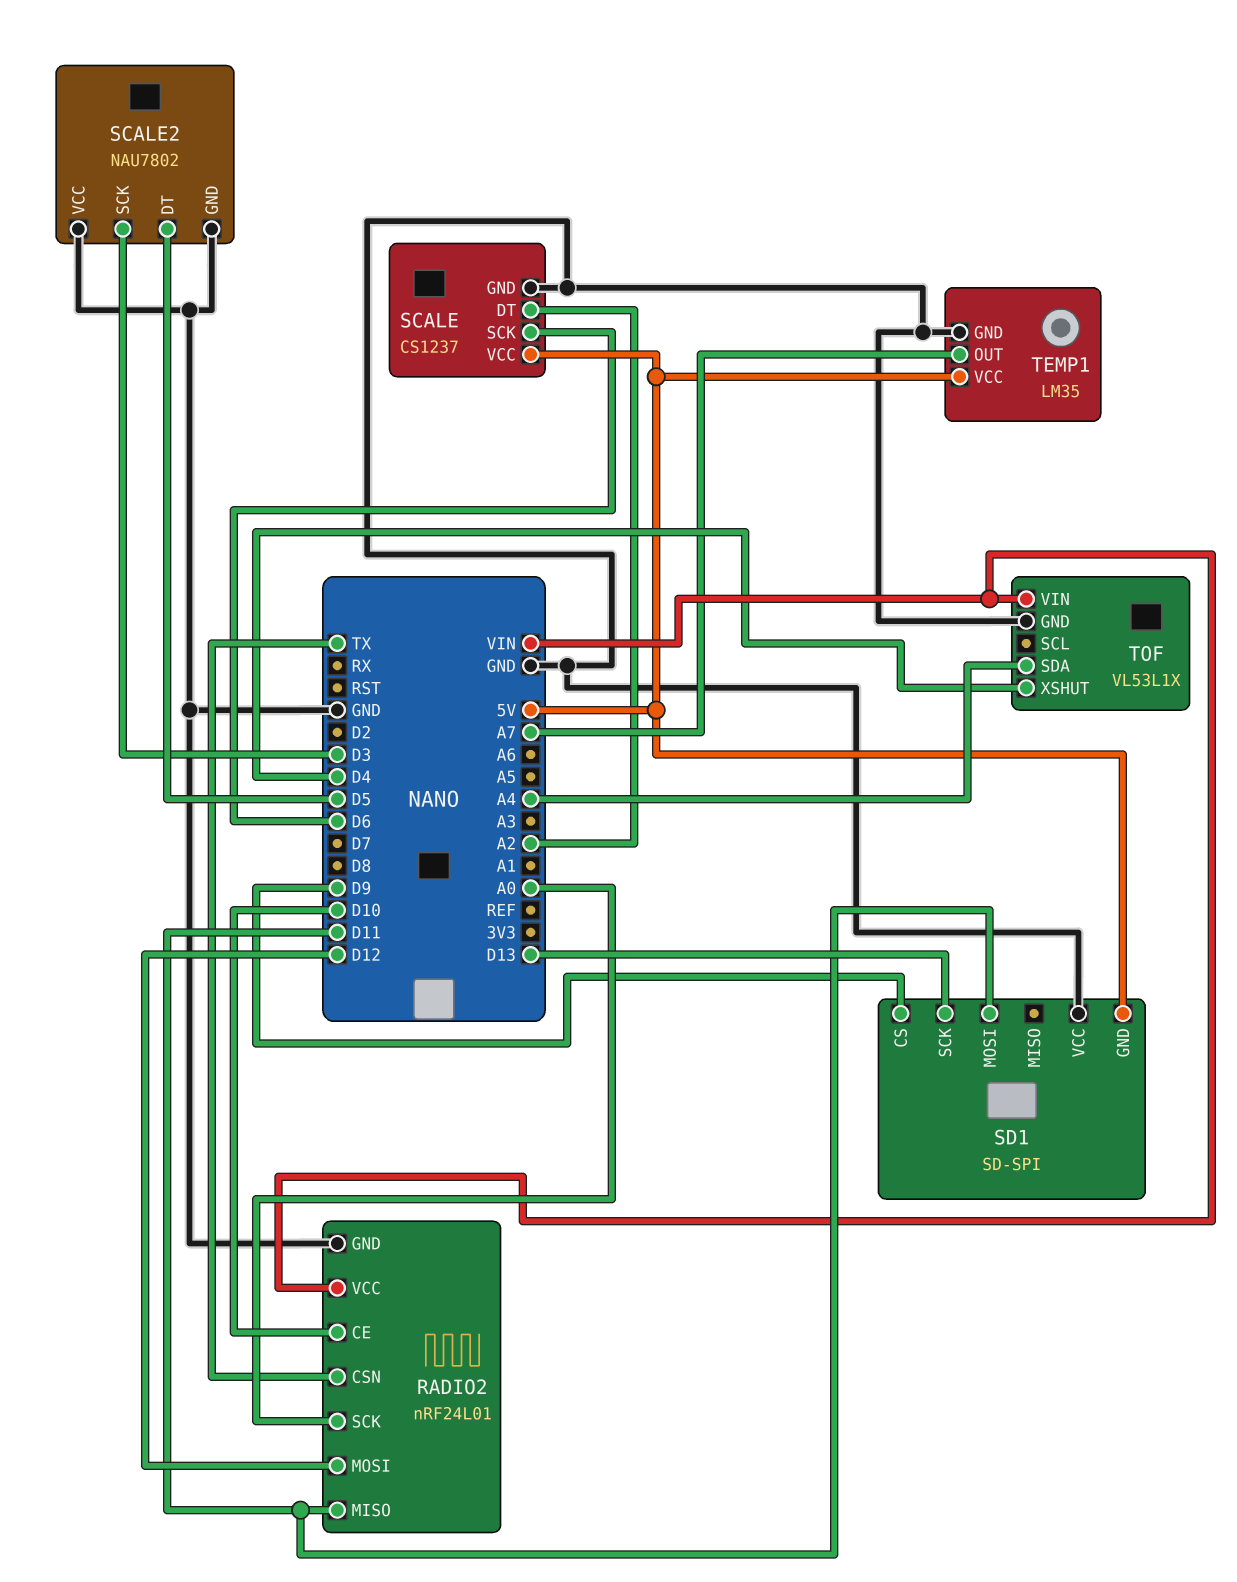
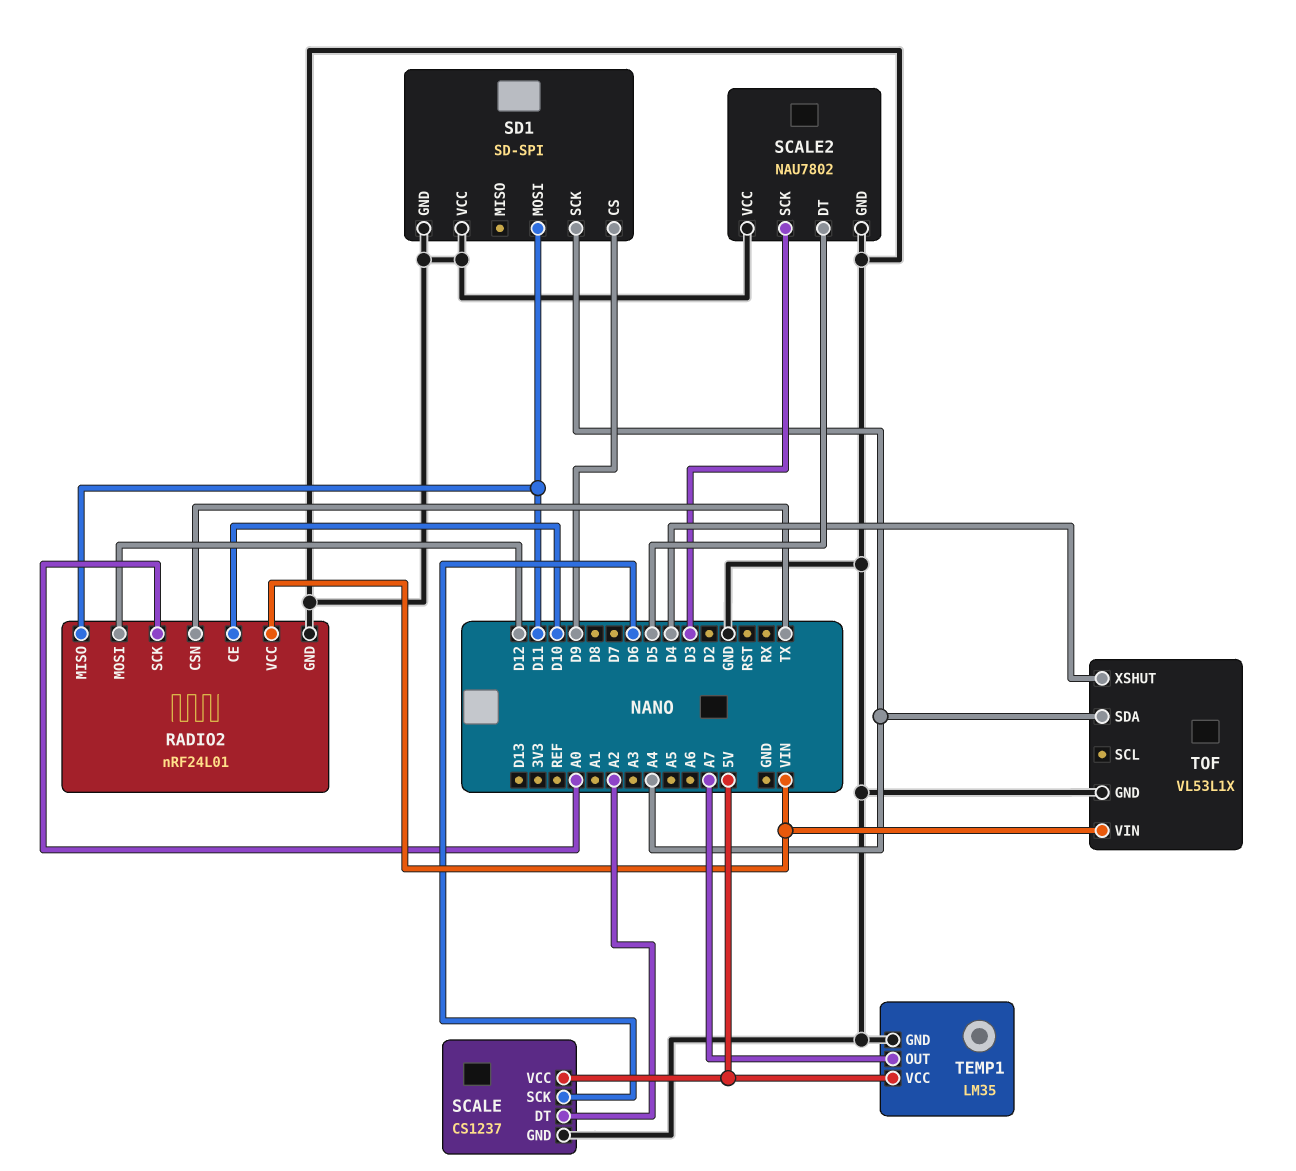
SD1 pin GND: 5V -> GND
SD1 pin SCK: D13 -> A4

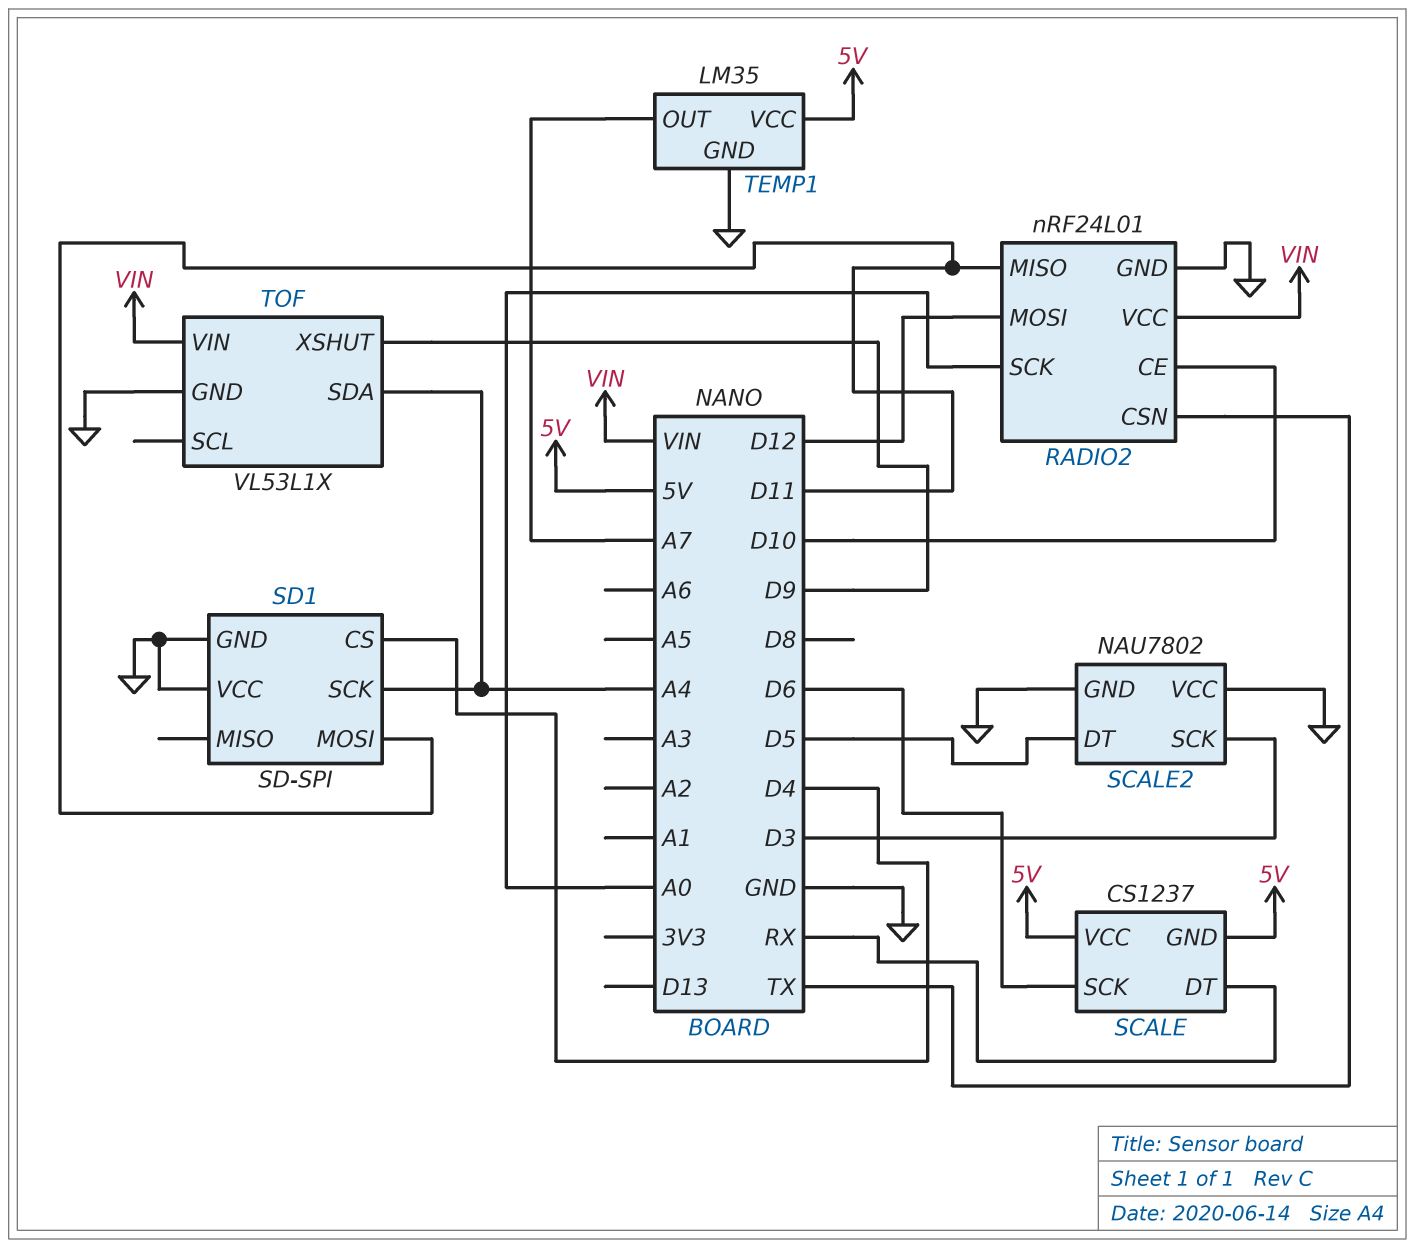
SCALE pin DT: A2 -> RX
SCALE pin GND: GND -> 5V
SD1 pin CS: D9 -> D4
TOF pin XSHUT: D4 -> D9

